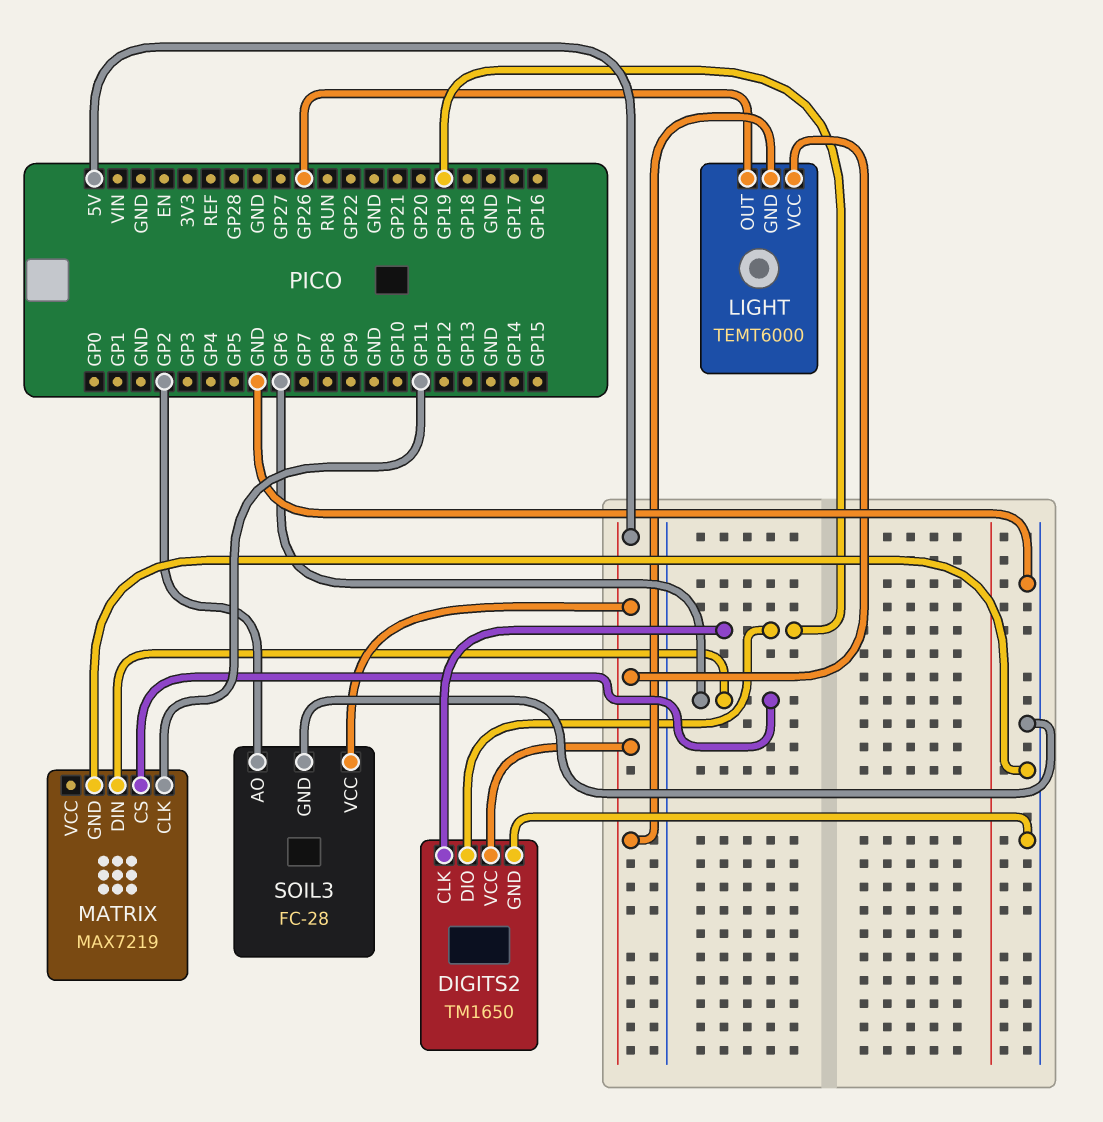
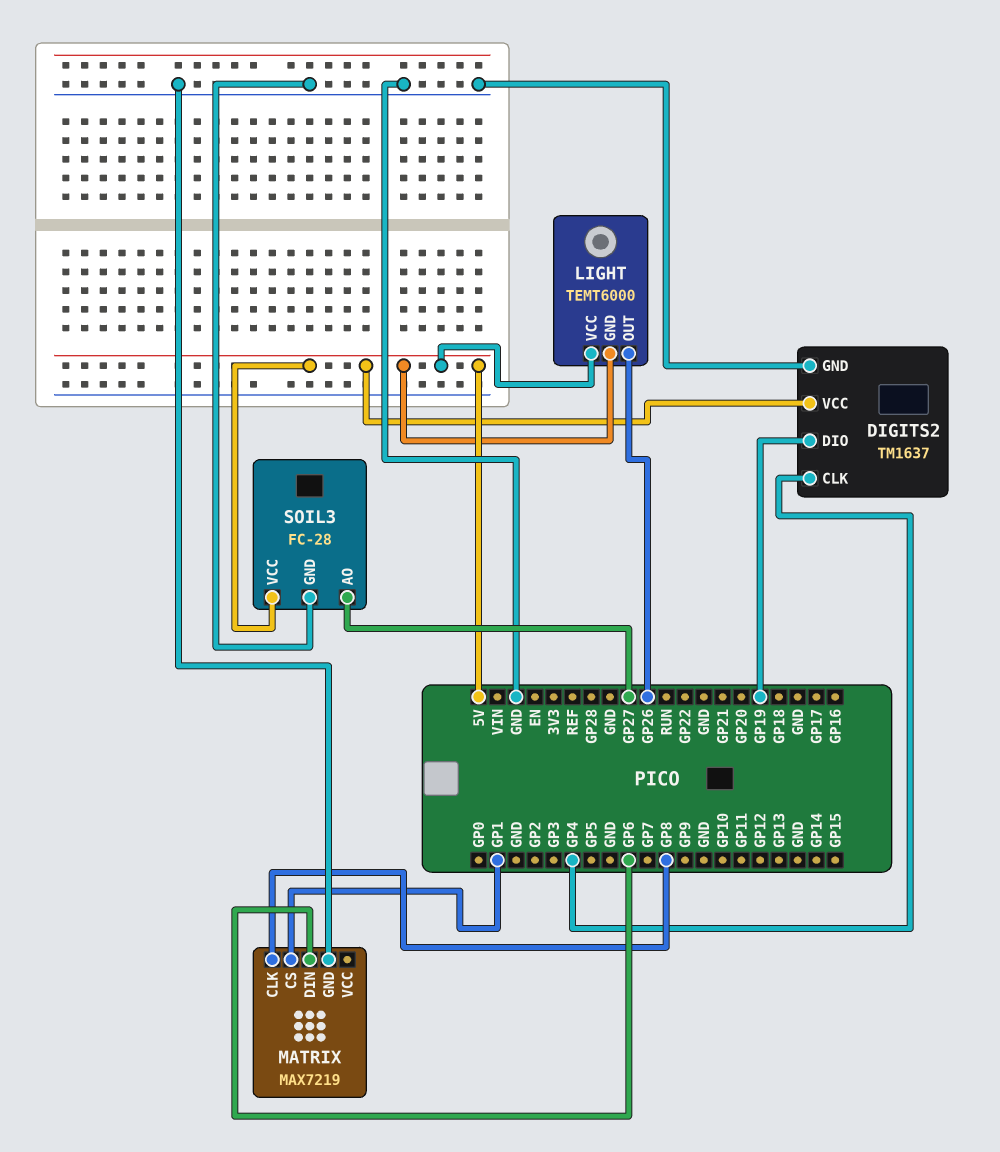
DIGITS2: TM1650 -> TM1637
DIGITS2 pin CLK: GP19 -> GP4
MATRIX pin CLK: GP11 -> GP8
MATRIX pin CS: GP6 -> GP1
SOIL3 pin AO: GP2 -> GP27

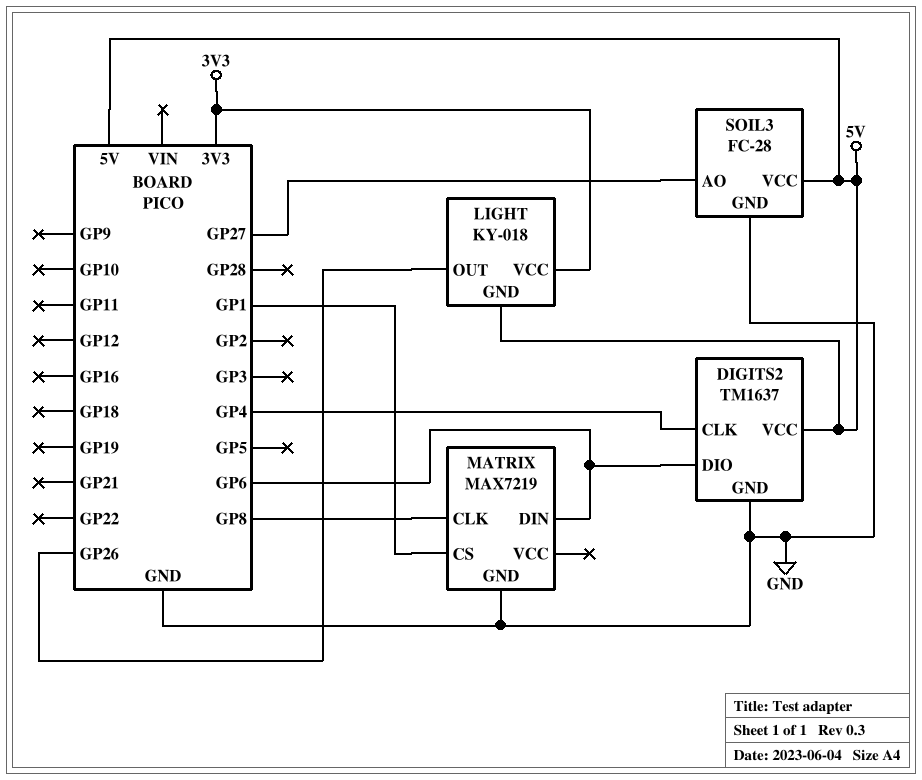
DIGITS2 pin DIO: GP19 -> GP6
LIGHT: TEMT6000 -> KY-018
LIGHT pin VCC: 5V -> 3V3

